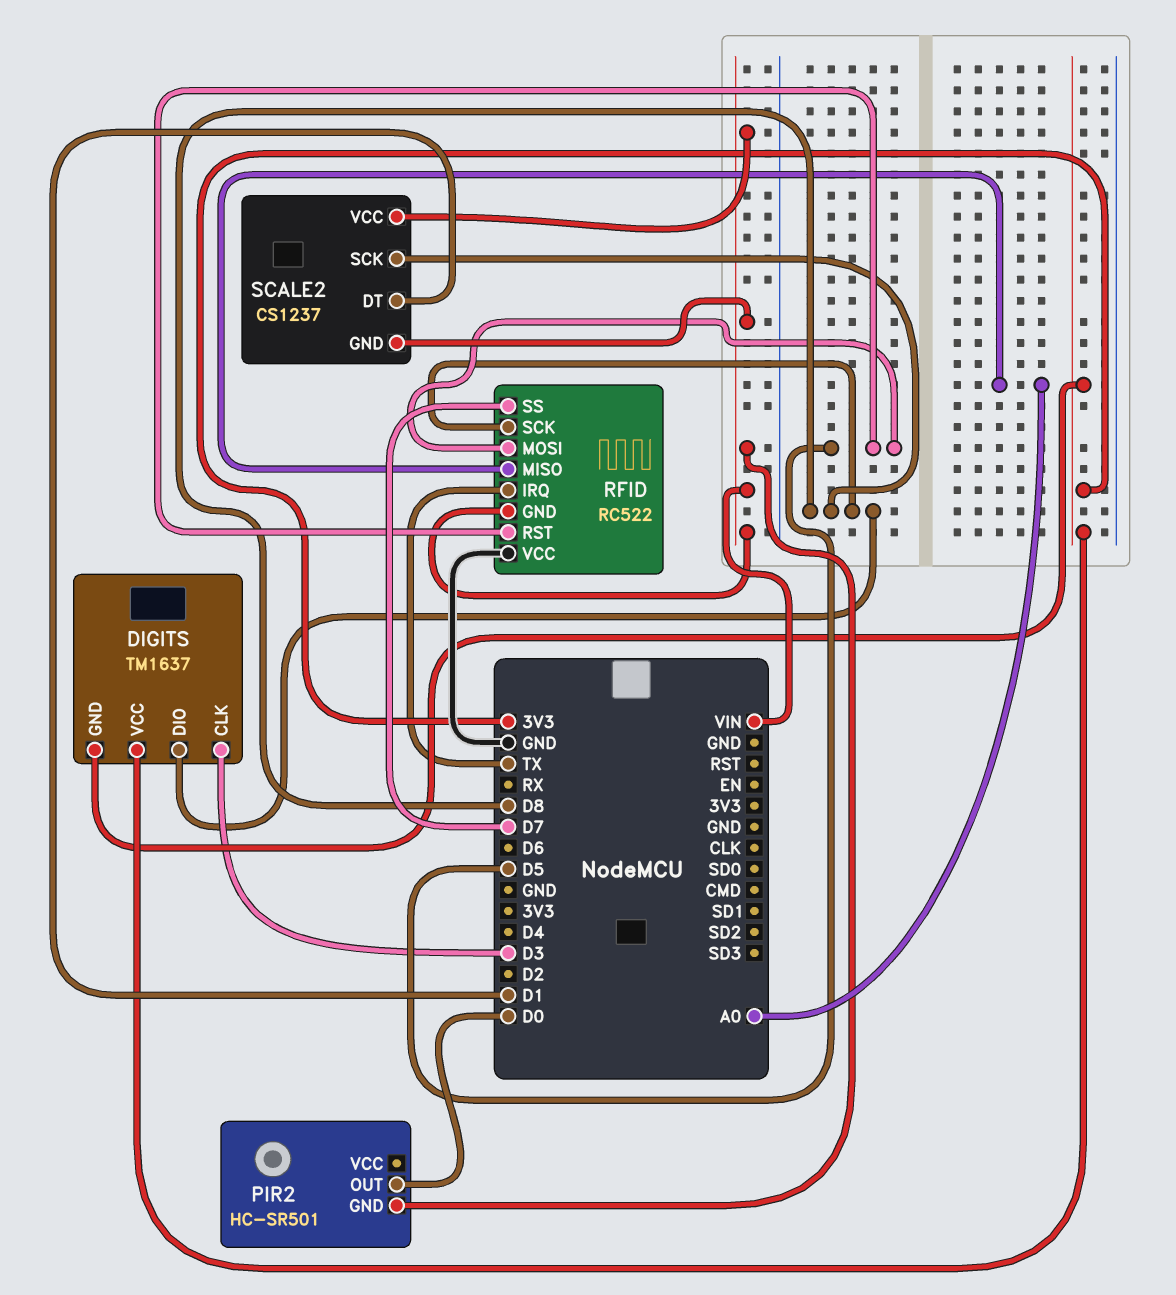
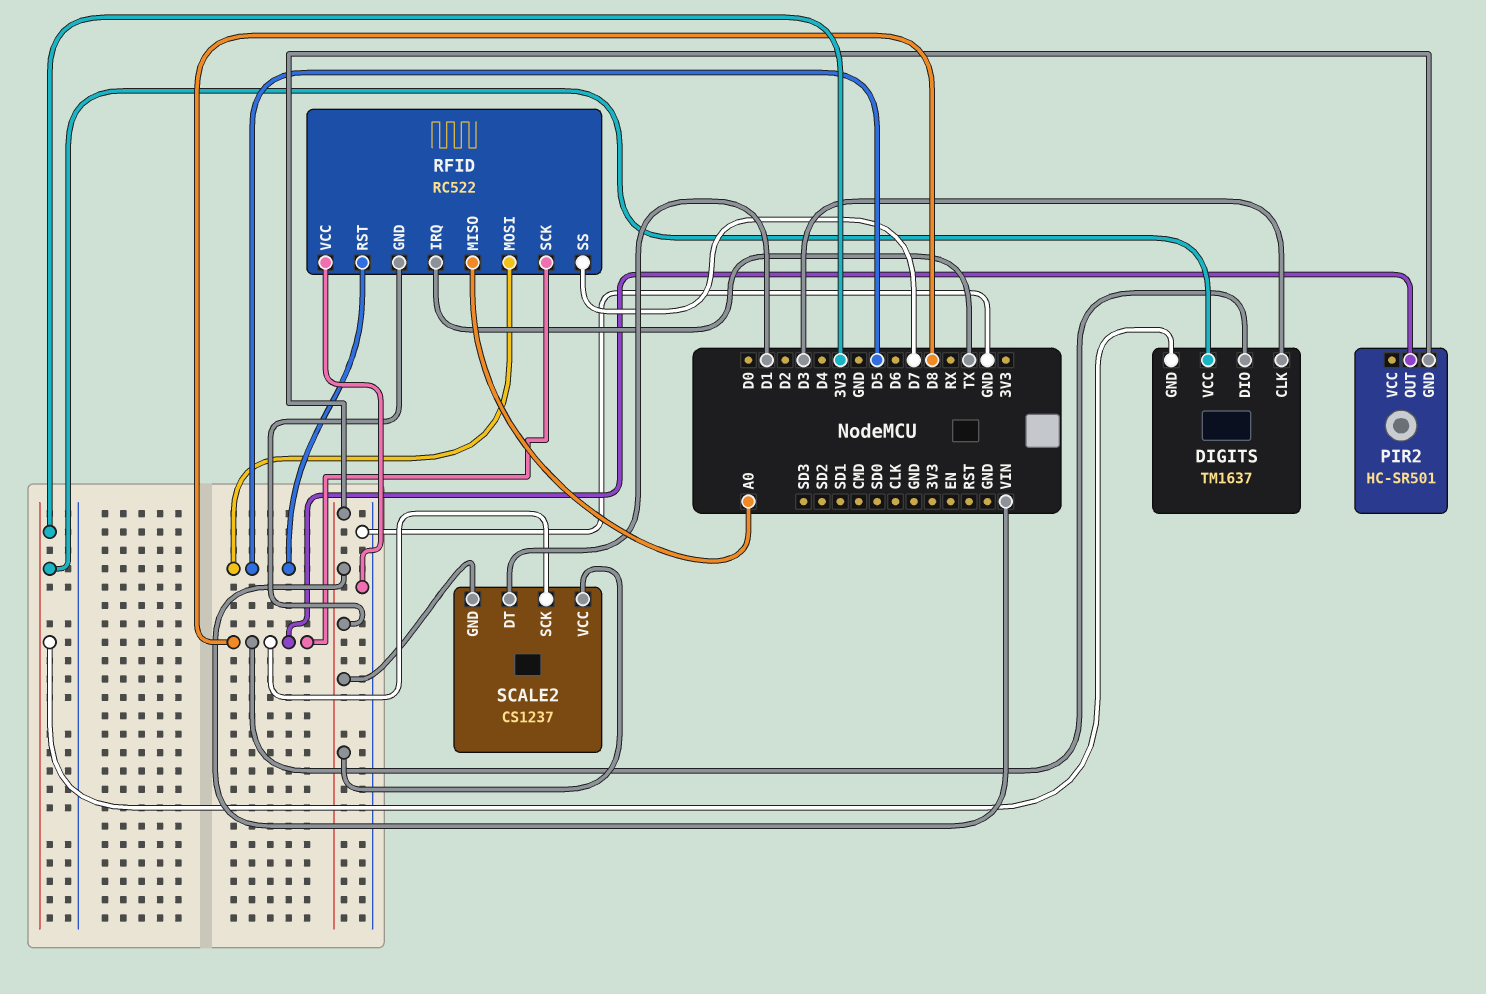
PIR2 pin OUT: D0 -> D8

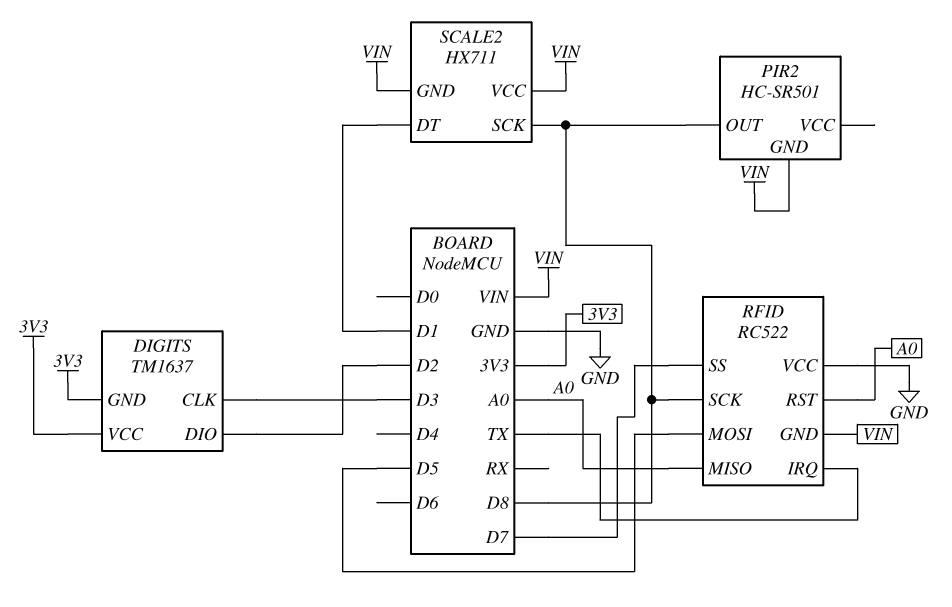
DIGITS pin DIO: D8 -> D2
RFID pin RST: D5 -> A0
SCALE2: CS1237 -> HX711

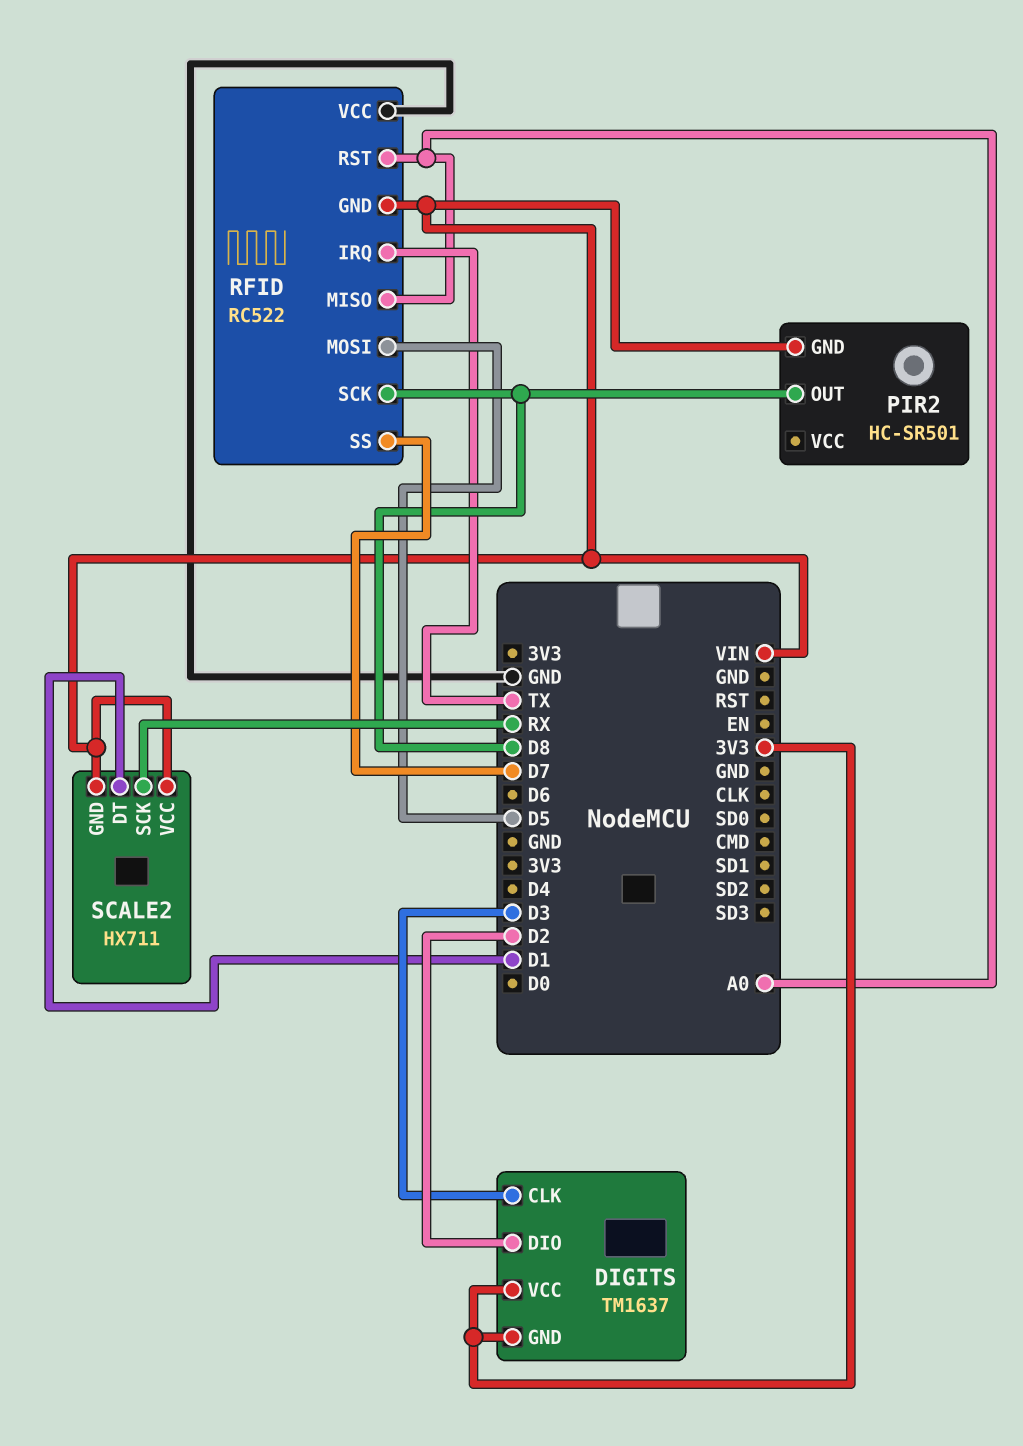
SCALE2 pin SCK: D8 -> RX

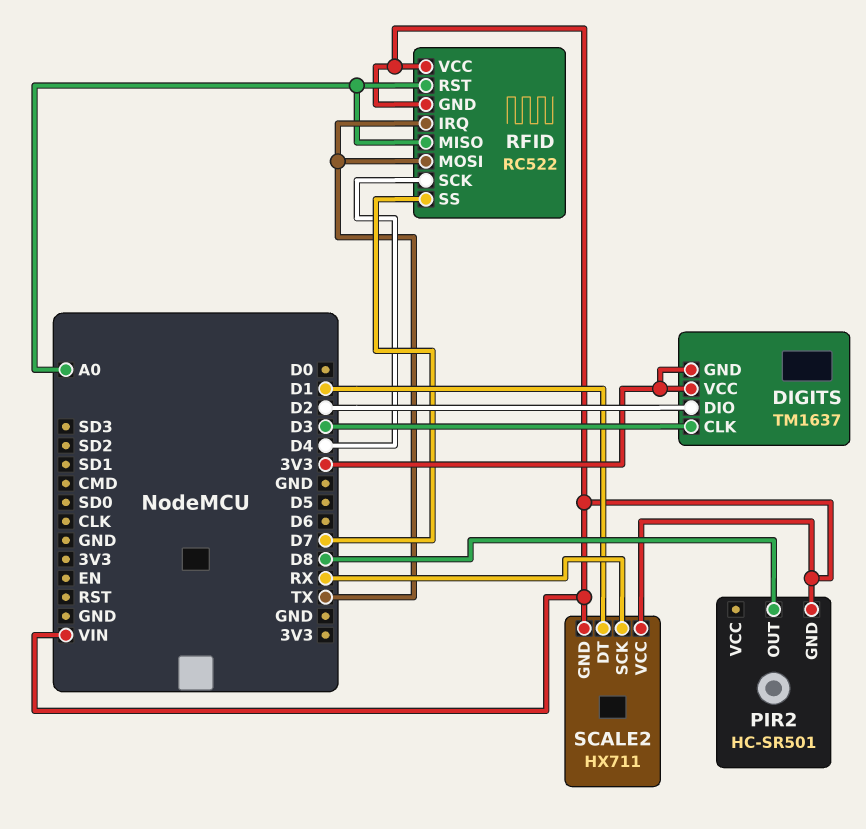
RFID pin MOSI: D5 -> TX
RFID pin SCK: D8 -> D4
RFID pin VCC: GND -> VIN

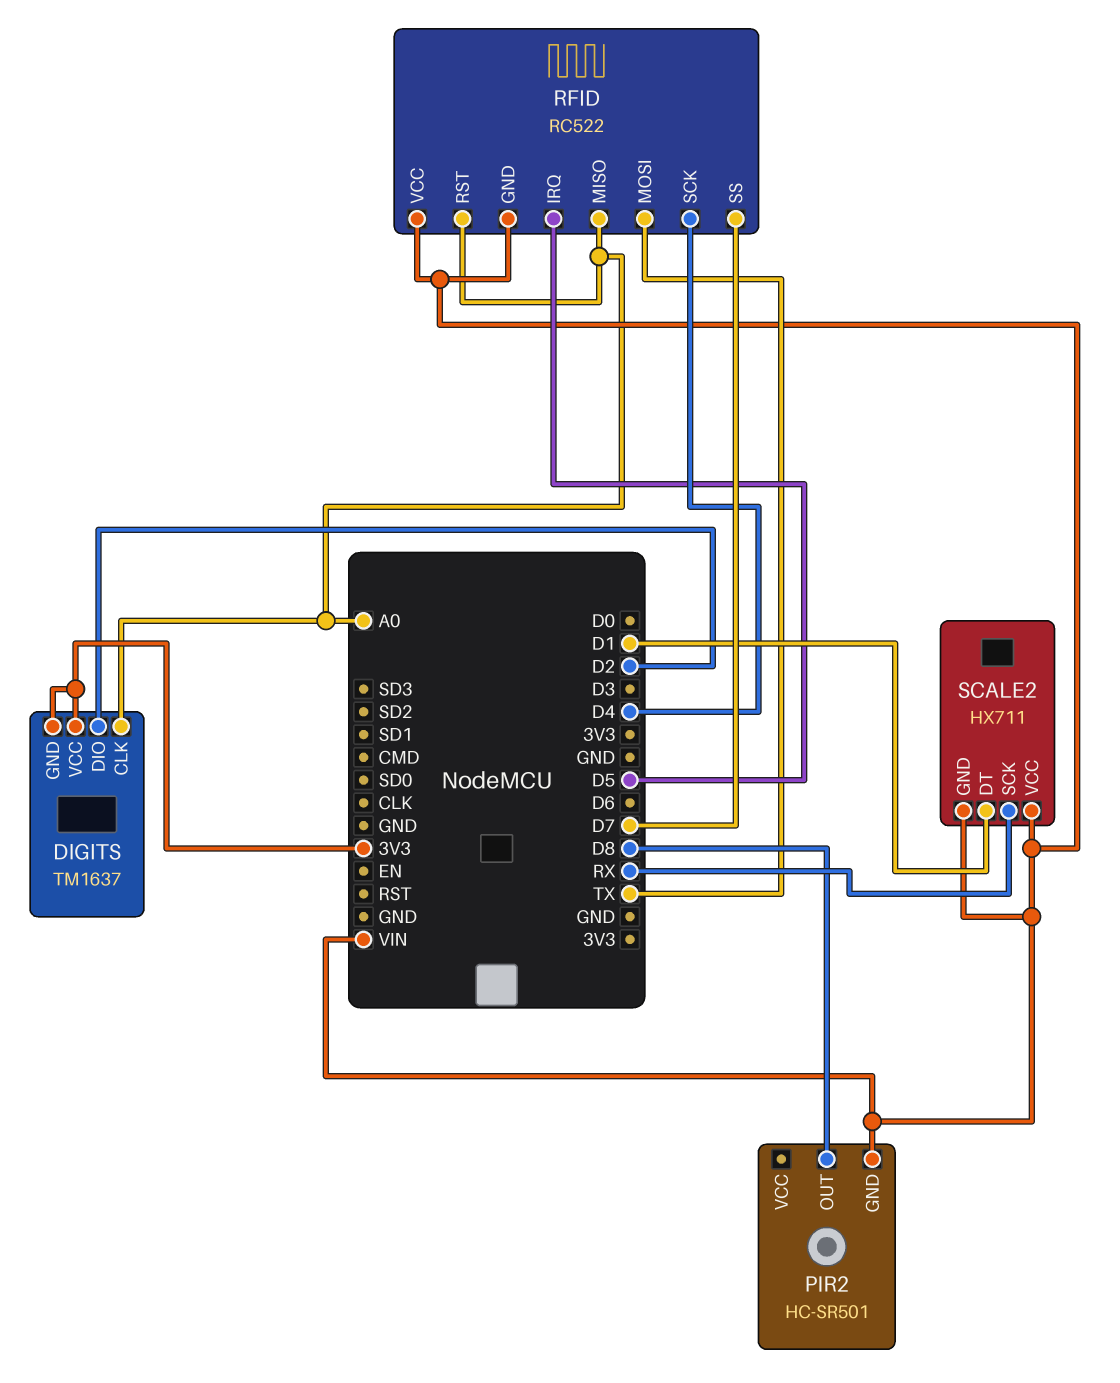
DIGITS pin CLK: D3 -> A0
RFID pin IRQ: TX -> D5

